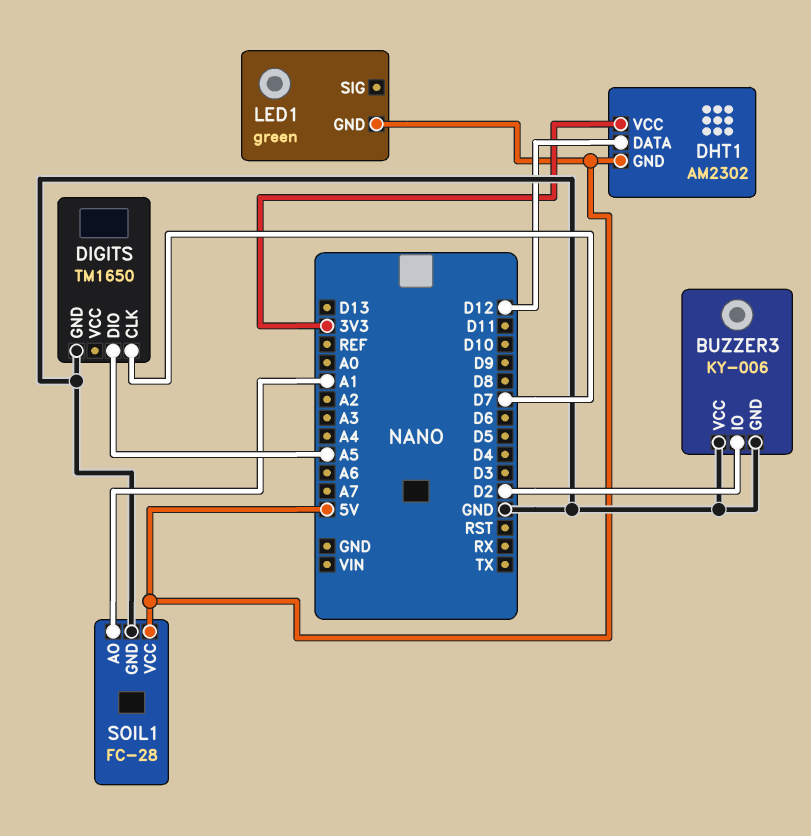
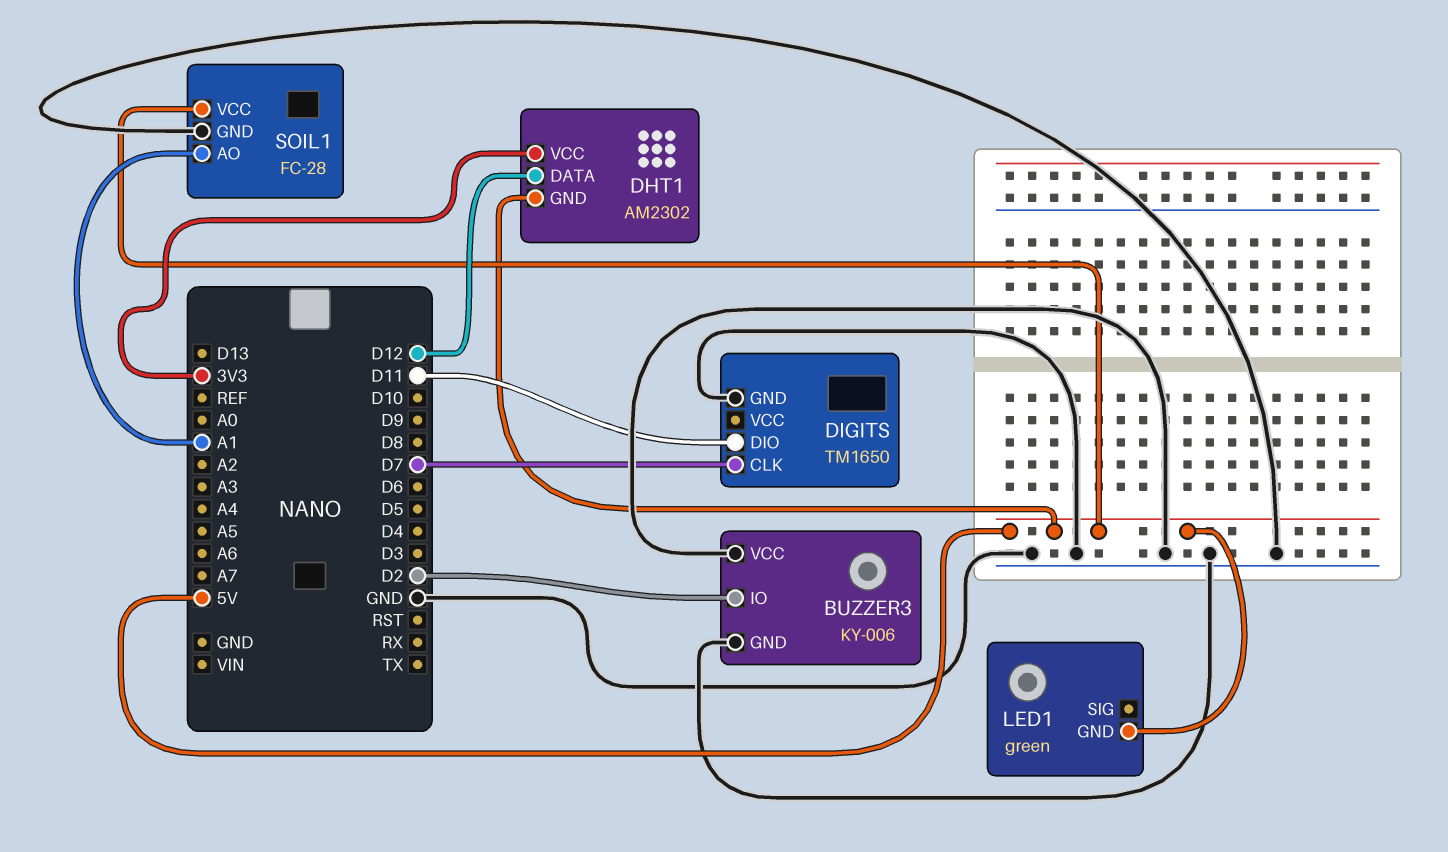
DIGITS pin DIO: A5 -> D11

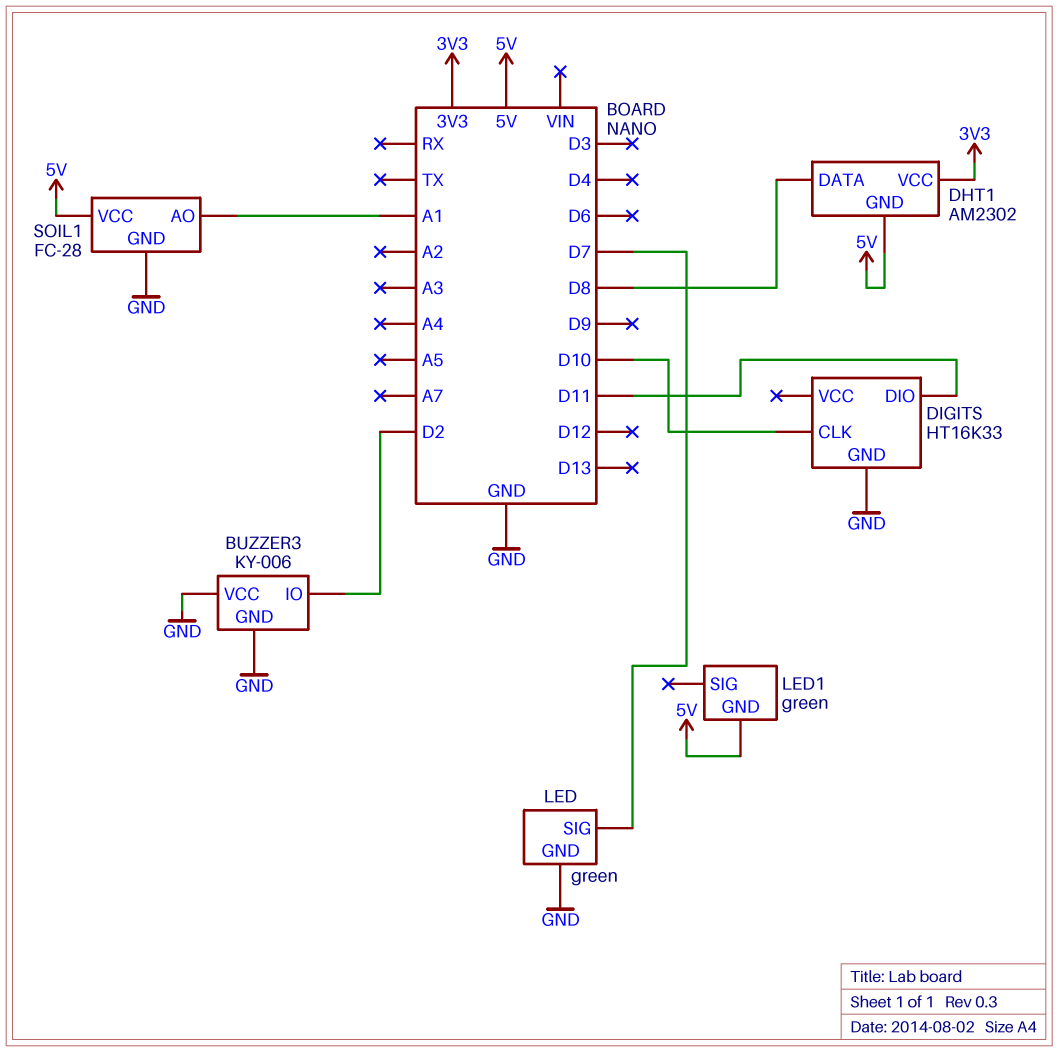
DHT1 pin DATA: D12 -> D8
DIGITS: TM1650 -> HT16K33
DIGITS pin CLK: D7 -> D10
LED: none -> green
LED pin GND: none -> GND
LED pin SIG: none -> D7

